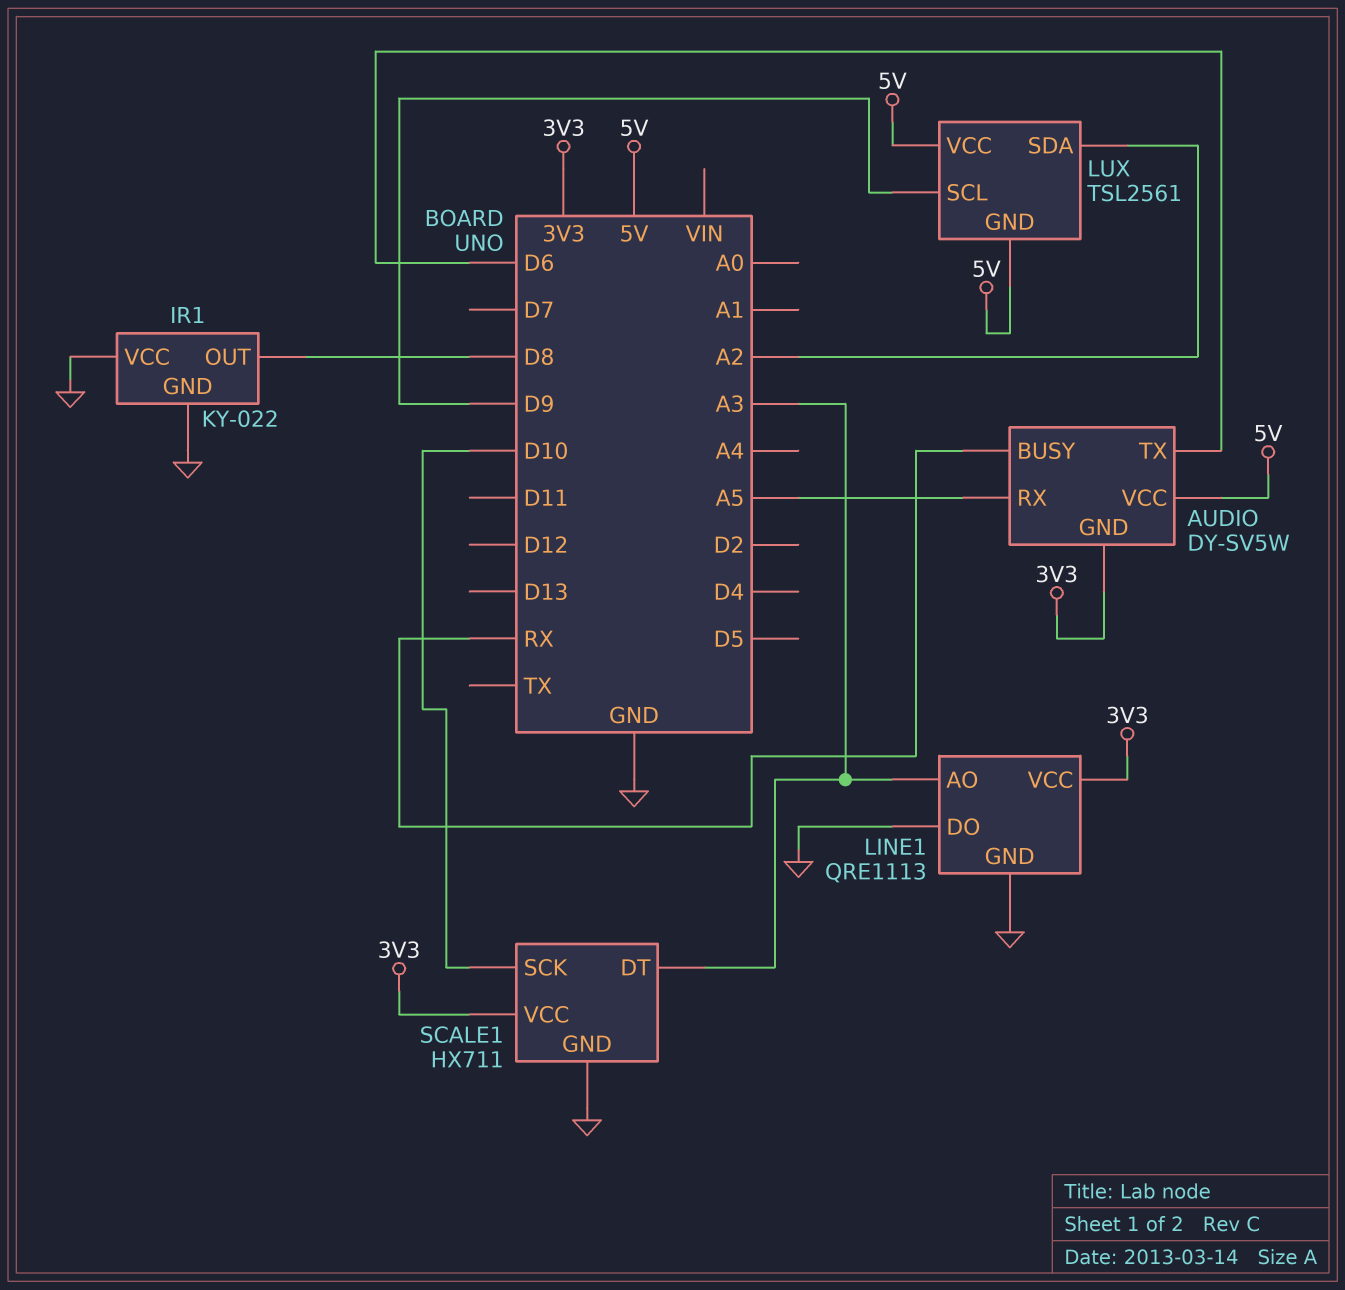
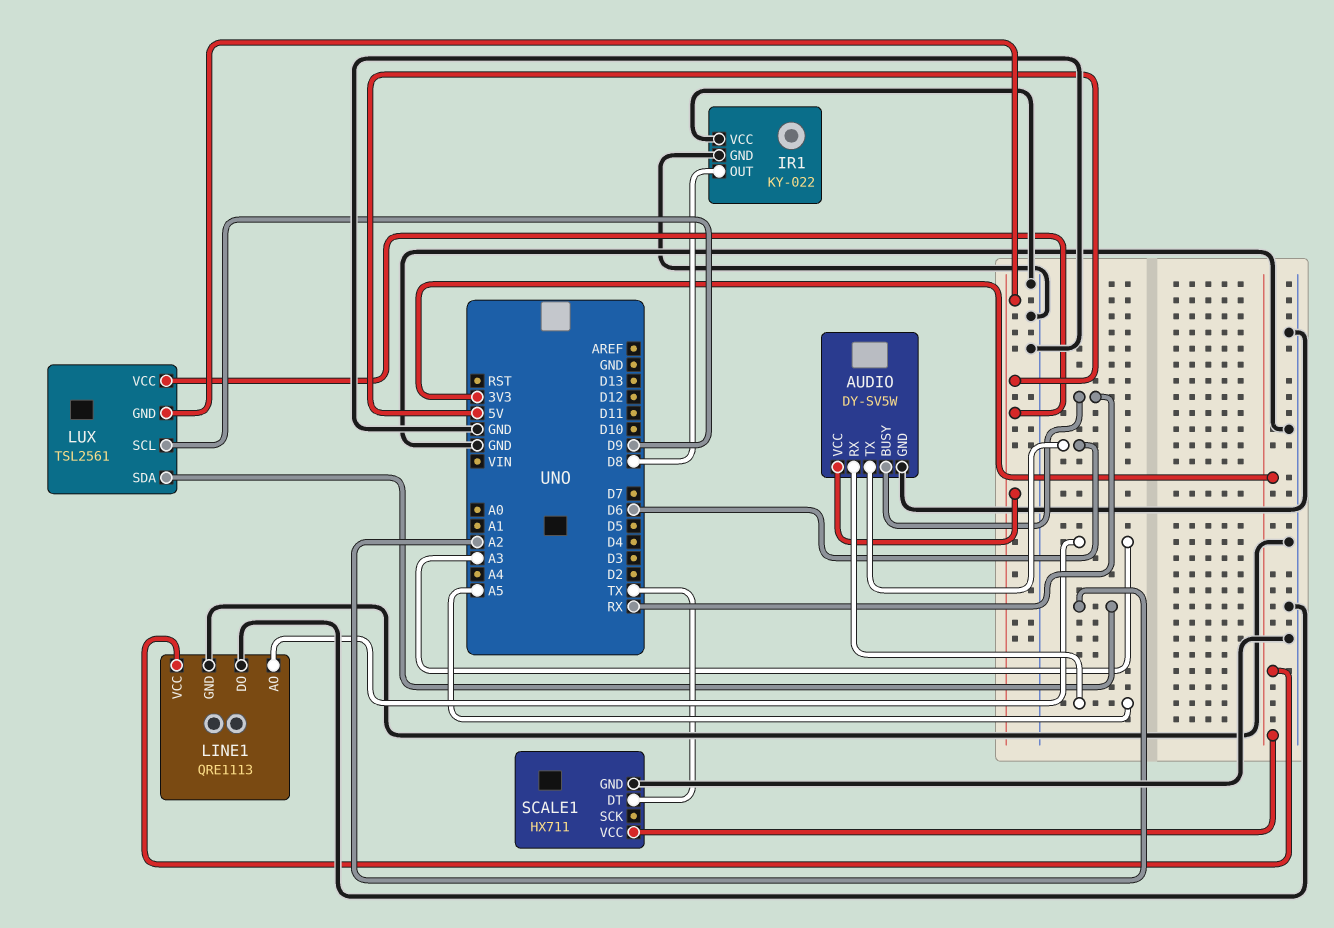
AUDIO pin GND: 3V3 -> GND
SCALE1 pin DT: A3 -> TX
SCALE1 pin SCK: D10 -> none

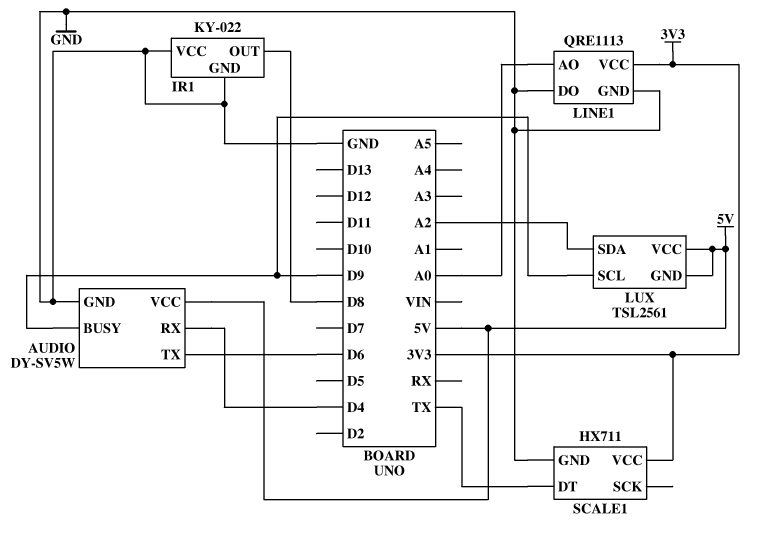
AUDIO pin BUSY: RX -> D9
AUDIO pin RX: A5 -> D4
LINE1 pin AO: A3 -> A0

